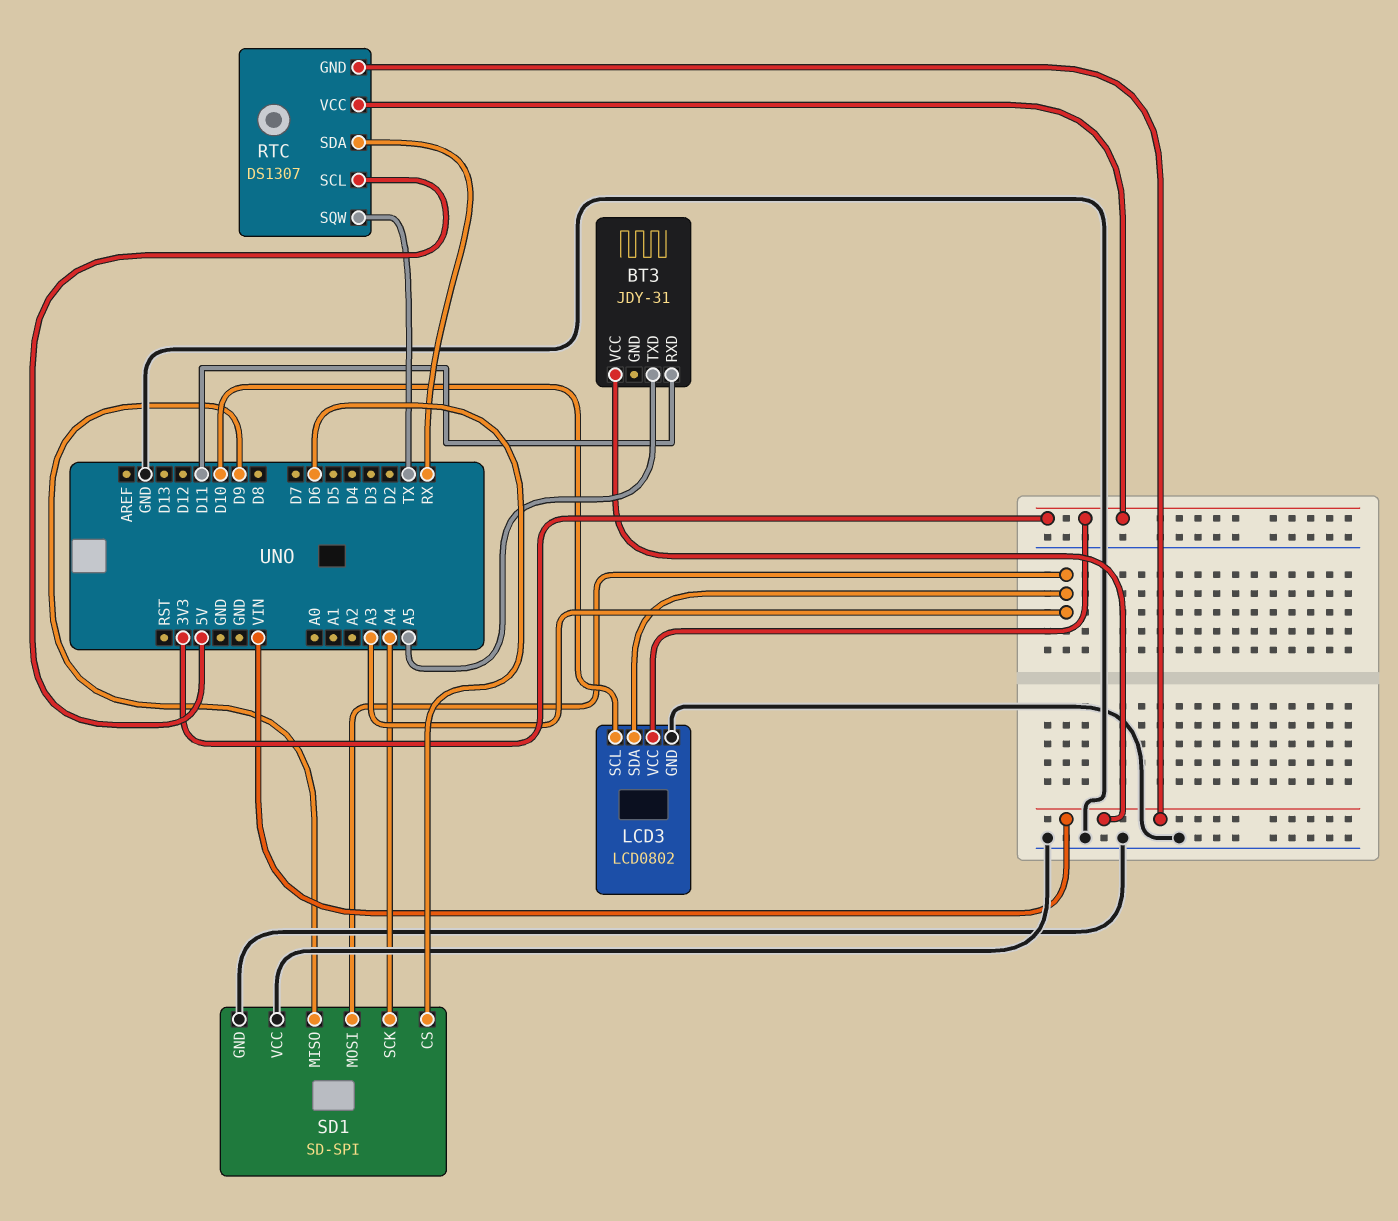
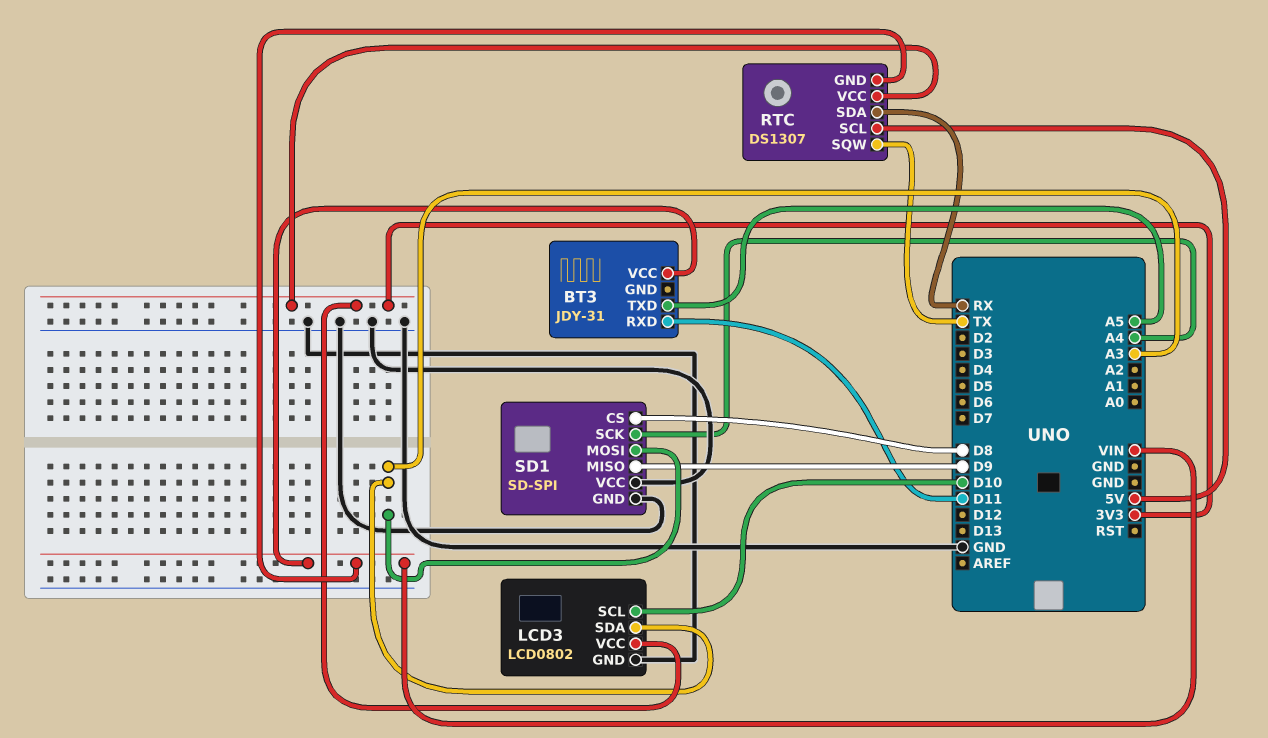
SD1 pin CS: D6 -> D8

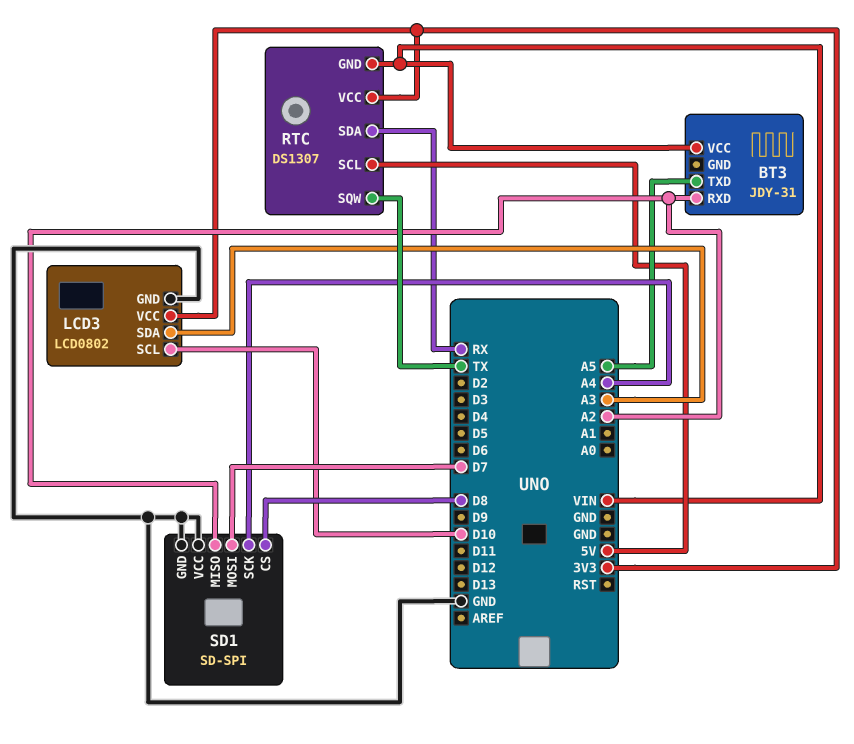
BT3 pin RXD: D11 -> A2
SD1 pin MISO: D9 -> A2
SD1 pin MOSI: A3 -> D7

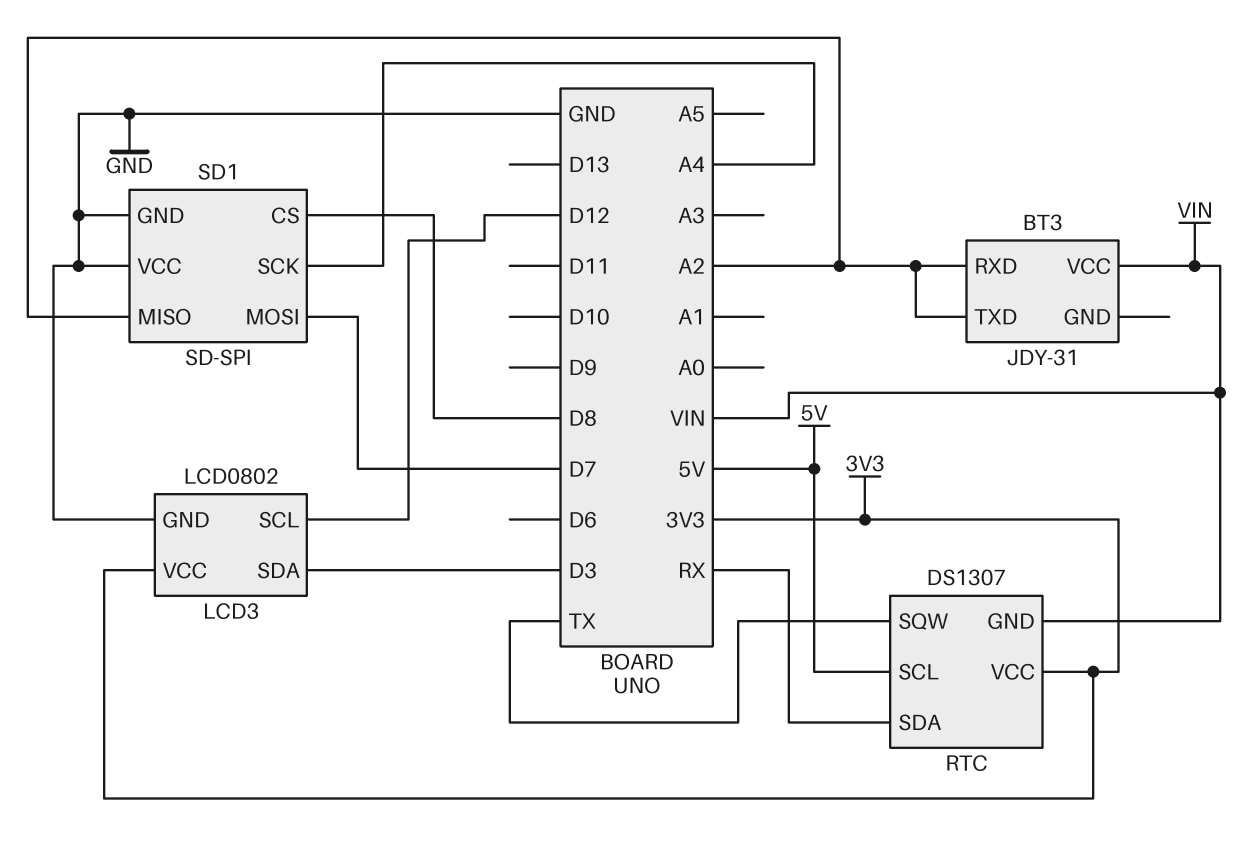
BT3 pin TXD: A5 -> A2
LCD3 pin SCL: D10 -> D12
LCD3 pin SDA: A3 -> D3

